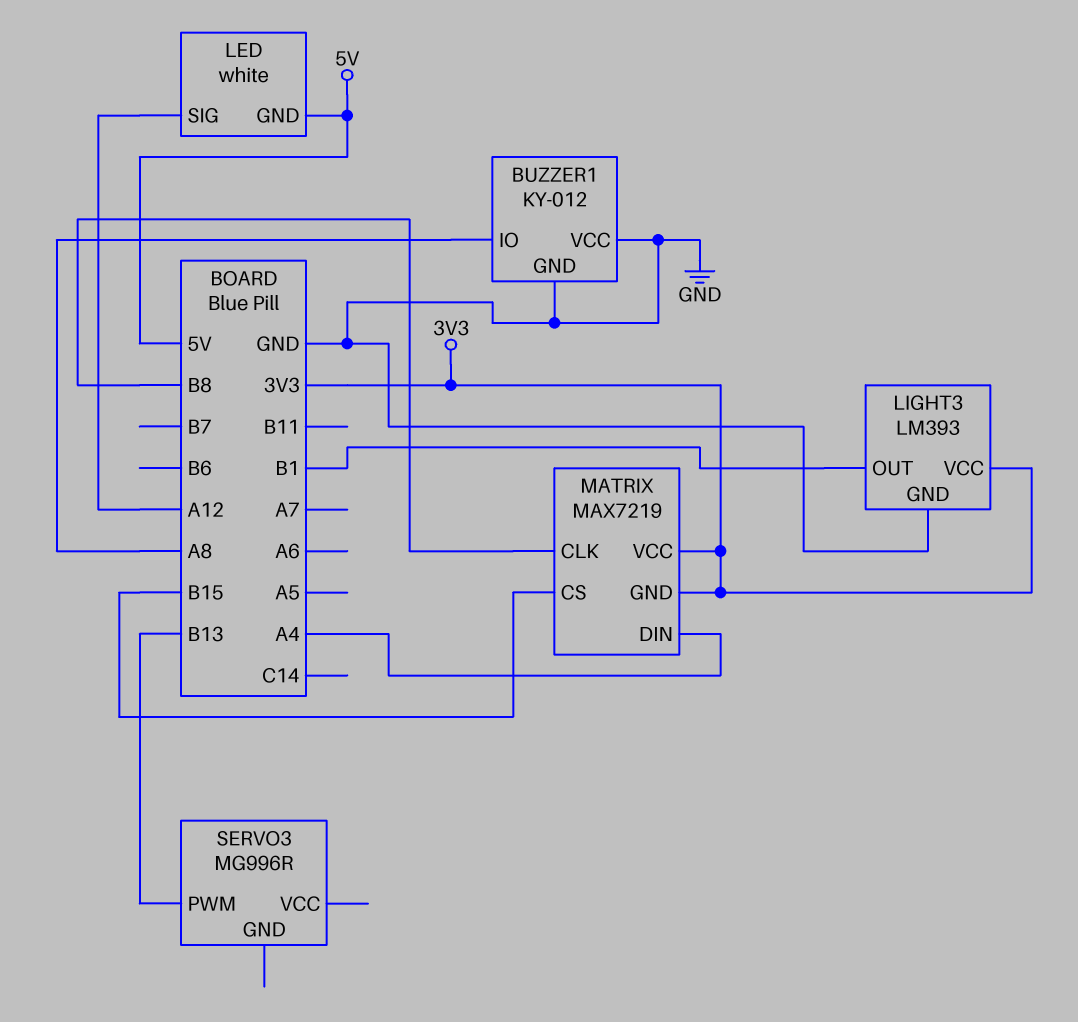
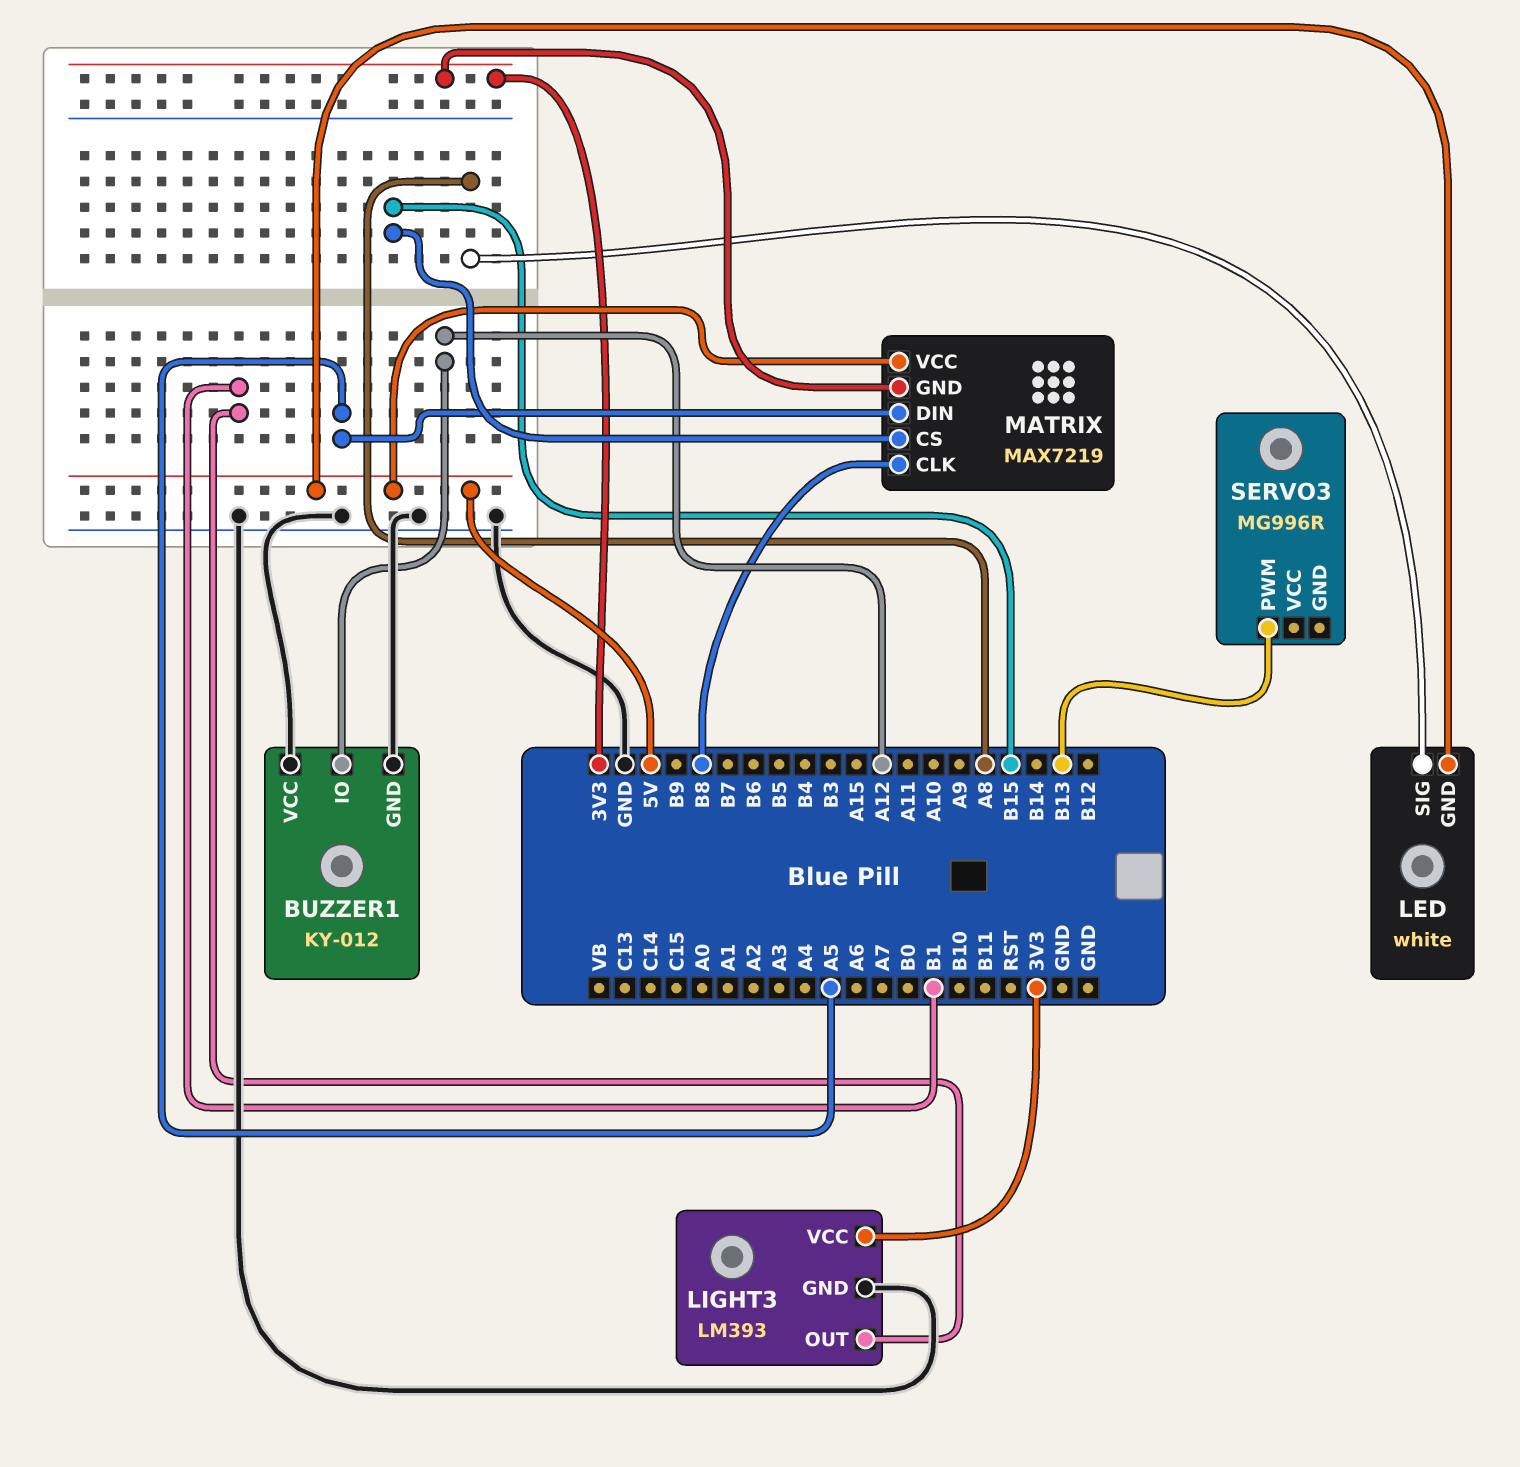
BUZZER1 pin IO: A8 -> A12
LED pin SIG: A12 -> A8
MATRIX pin DIN: A4 -> A5
MATRIX pin VCC: 3V3 -> 5V

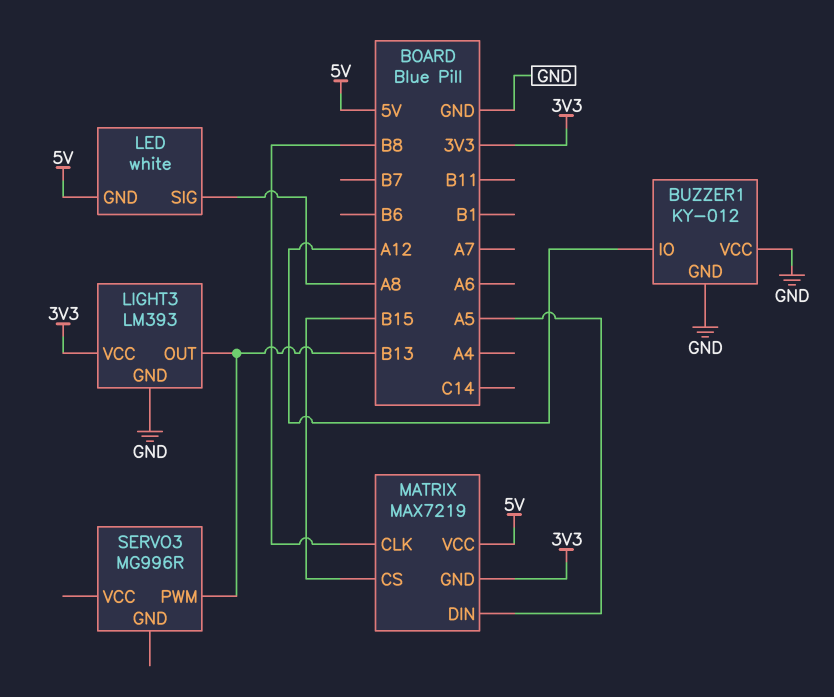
LIGHT3 pin OUT: B1 -> B13

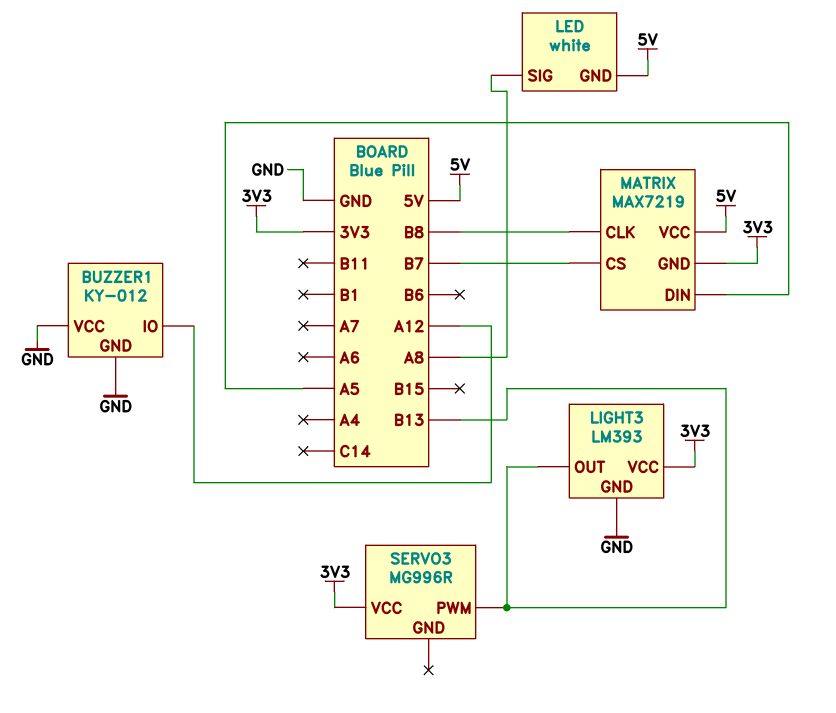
MATRIX pin CS: B15 -> B7
SERVO3 pin VCC: none -> 3V3

